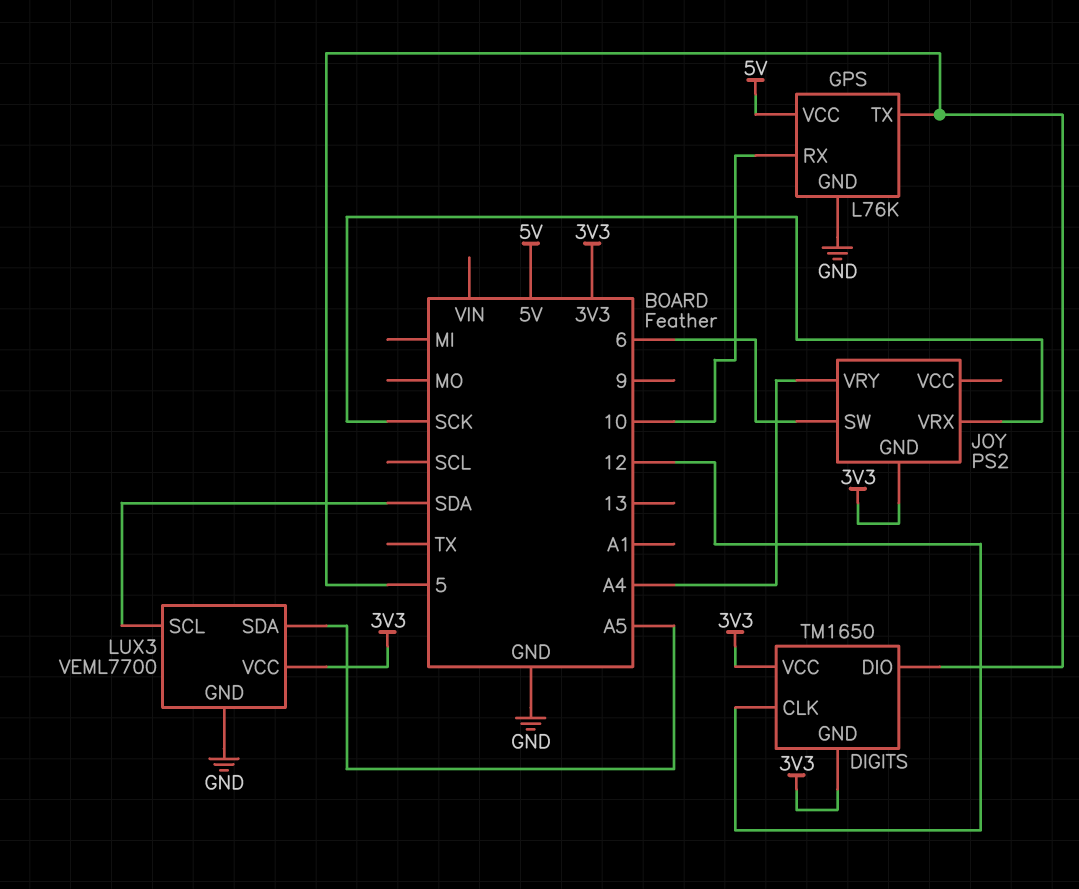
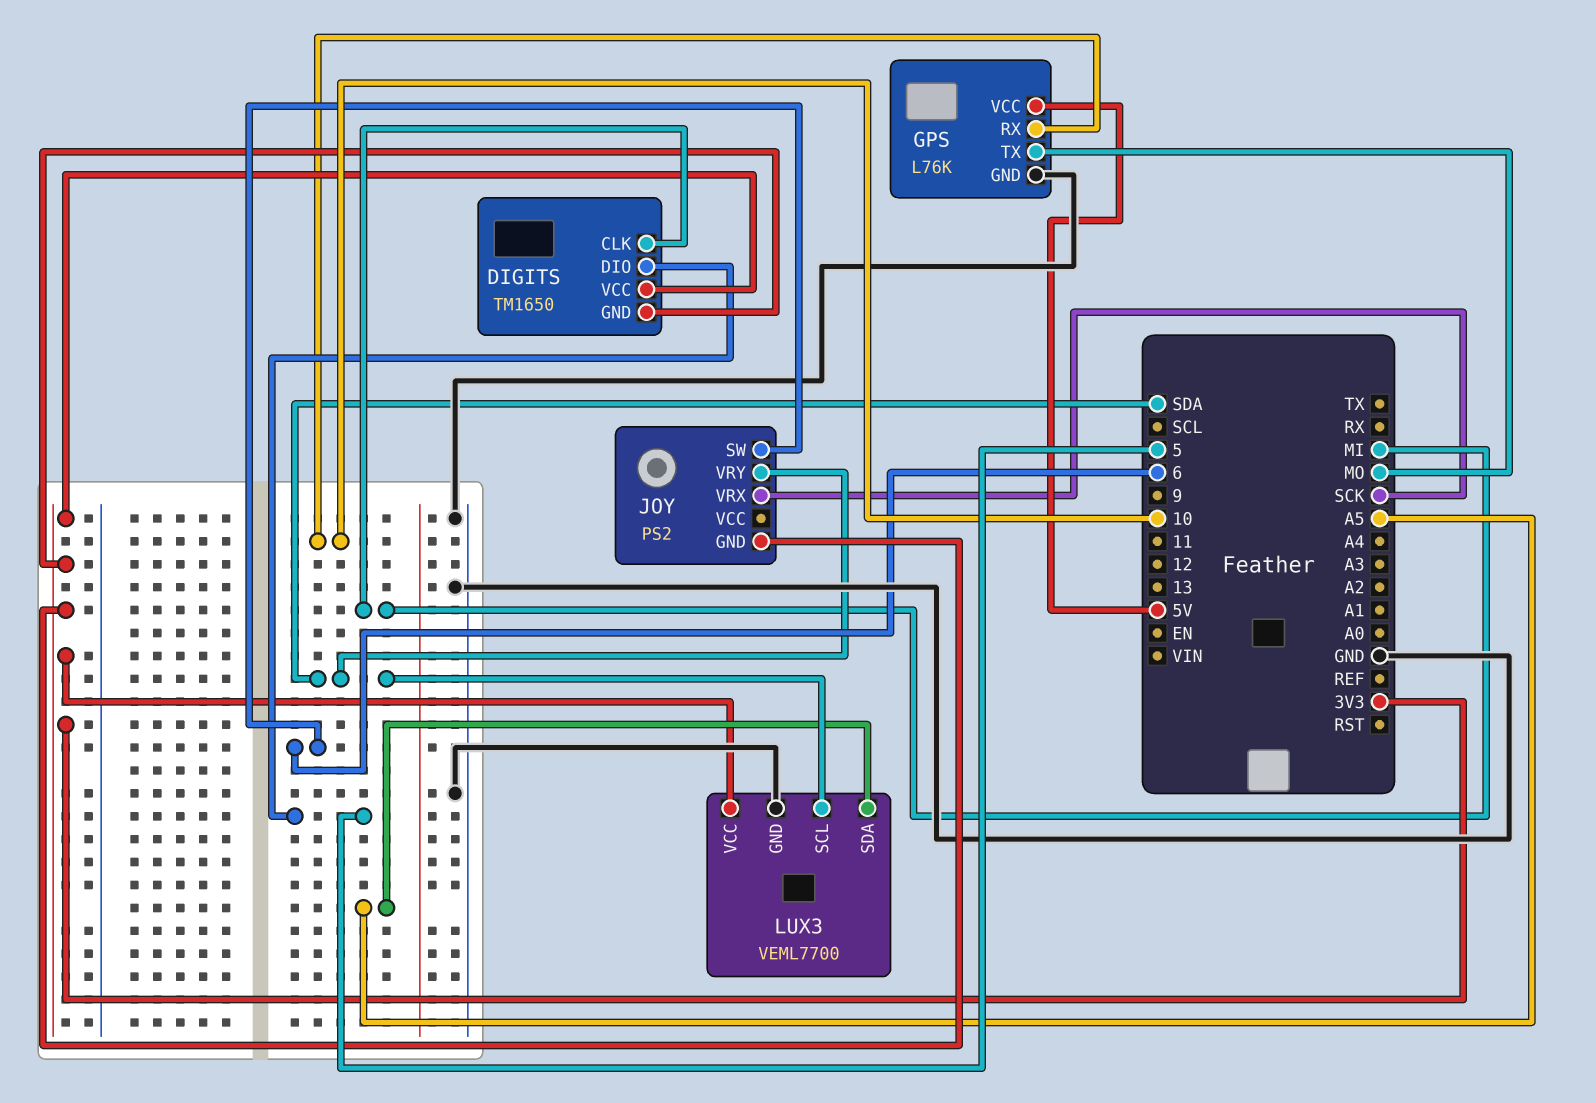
DIGITS pin CLK: 12 -> MI
GPS pin TX: 5 -> MO
JOY pin VRY: A4 -> SDA

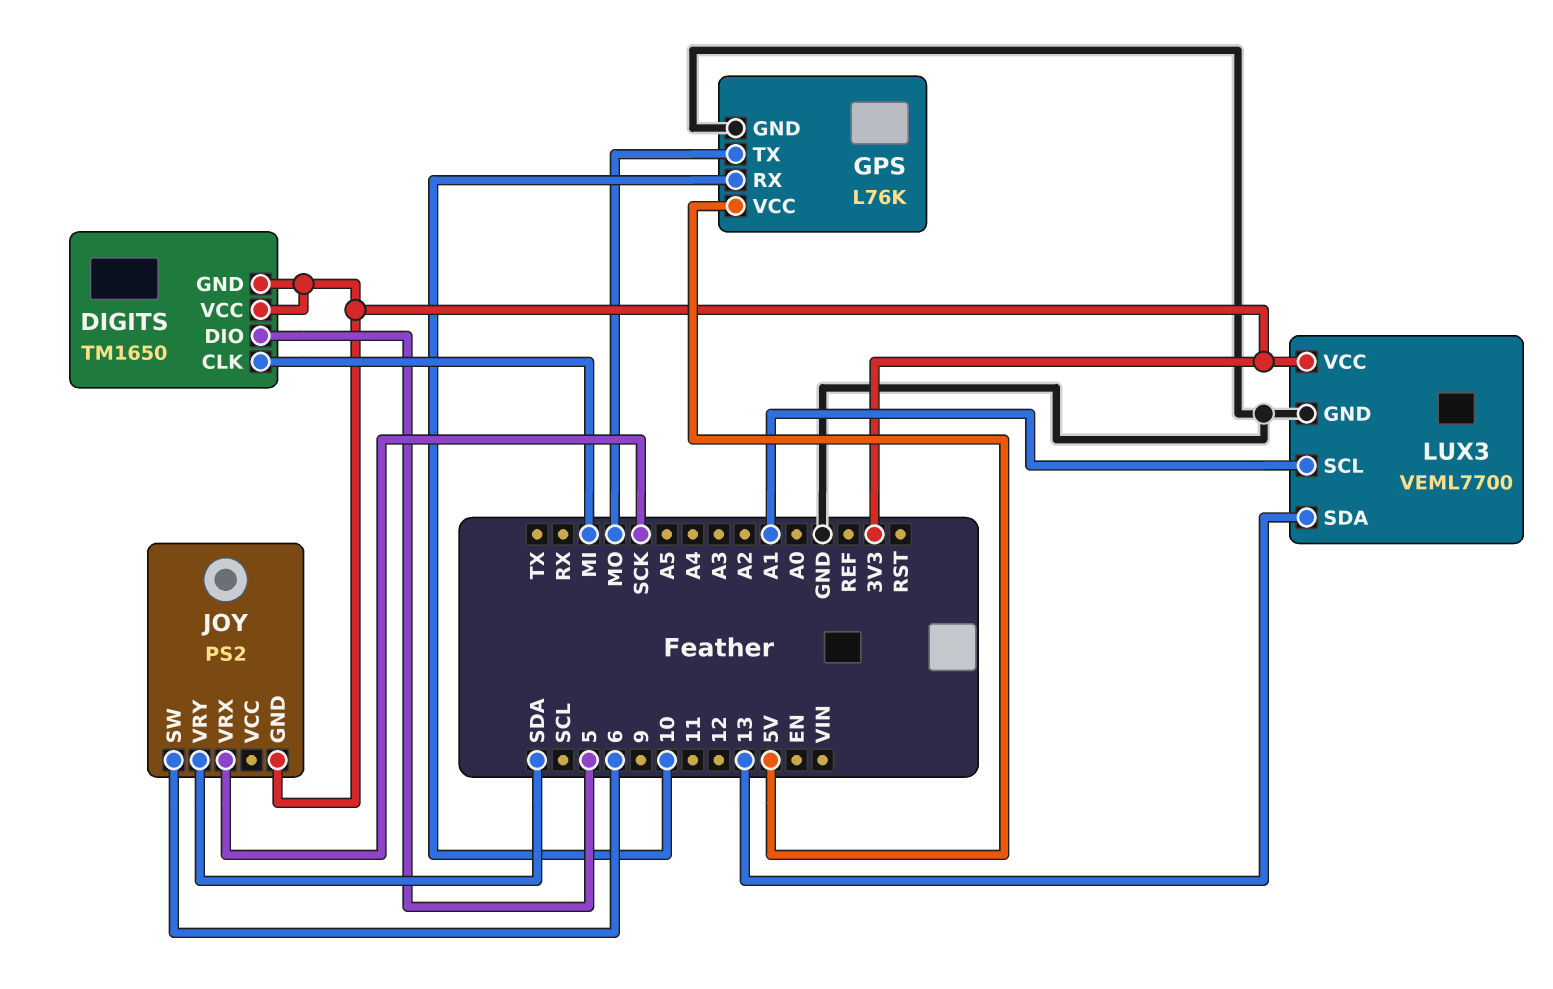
LUX3 pin SCL: SDA -> A1
LUX3 pin SDA: A5 -> 13

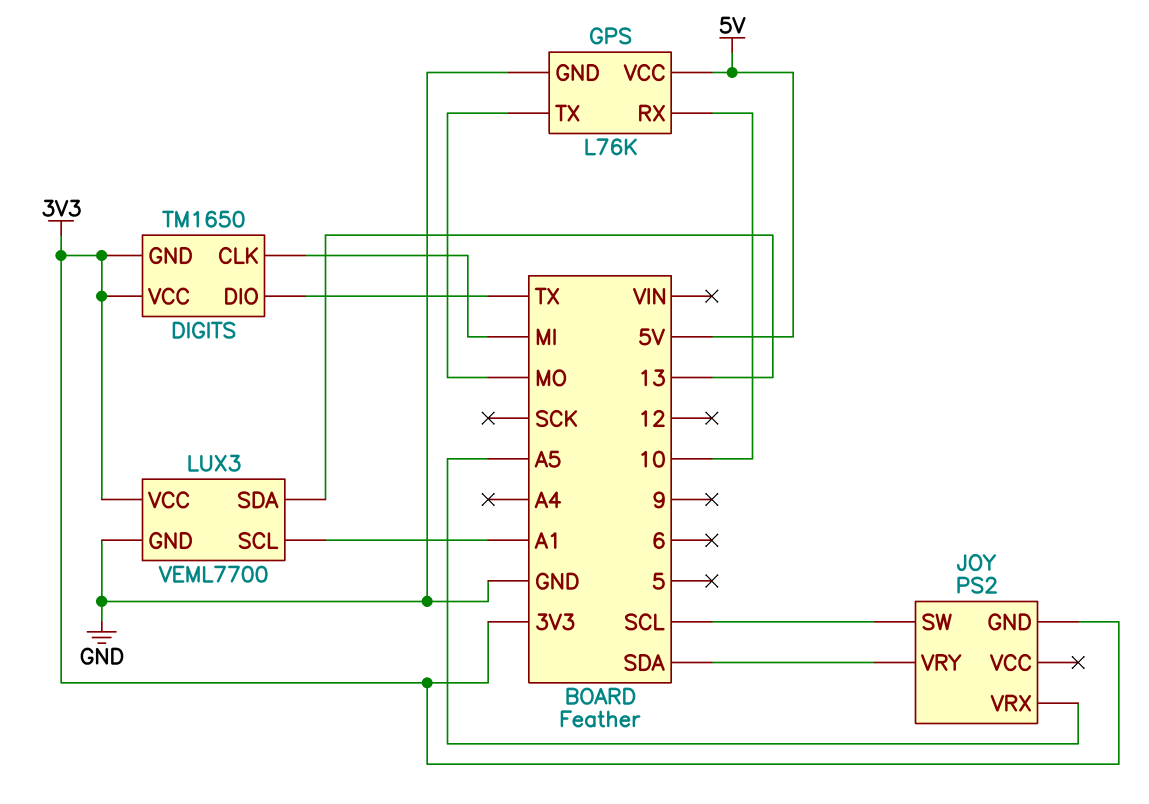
DIGITS pin DIO: 5 -> TX
JOY pin SW: 6 -> SCL
JOY pin VRX: SCK -> A5

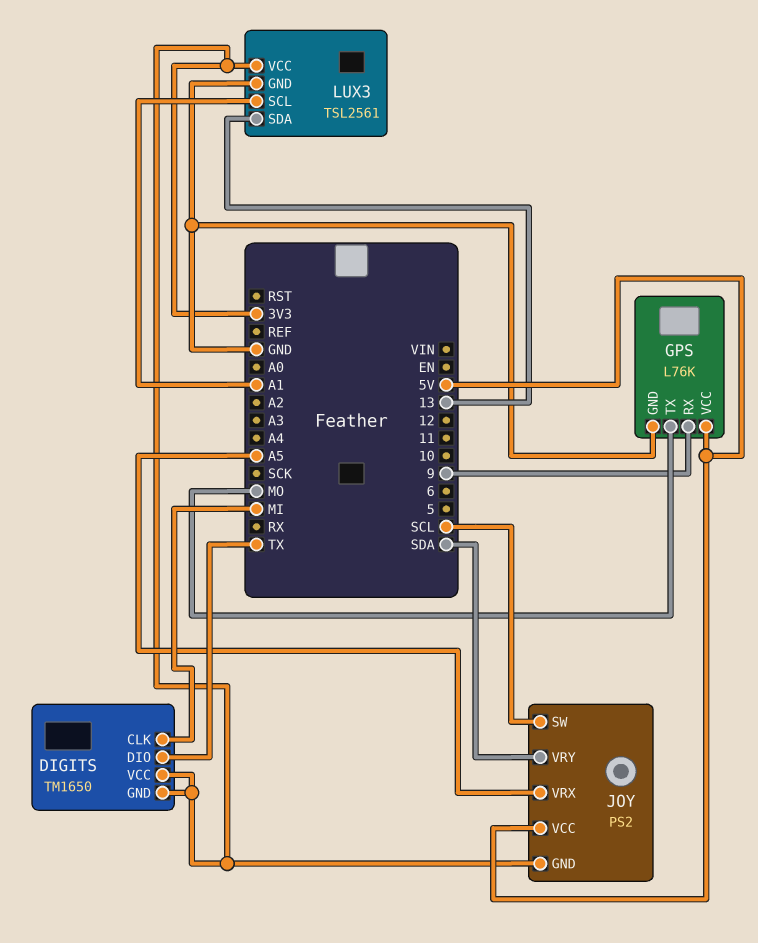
GPS pin RX: 10 -> 9
JOY pin VCC: none -> 5V
LUX3: VEML7700 -> TSL2561

